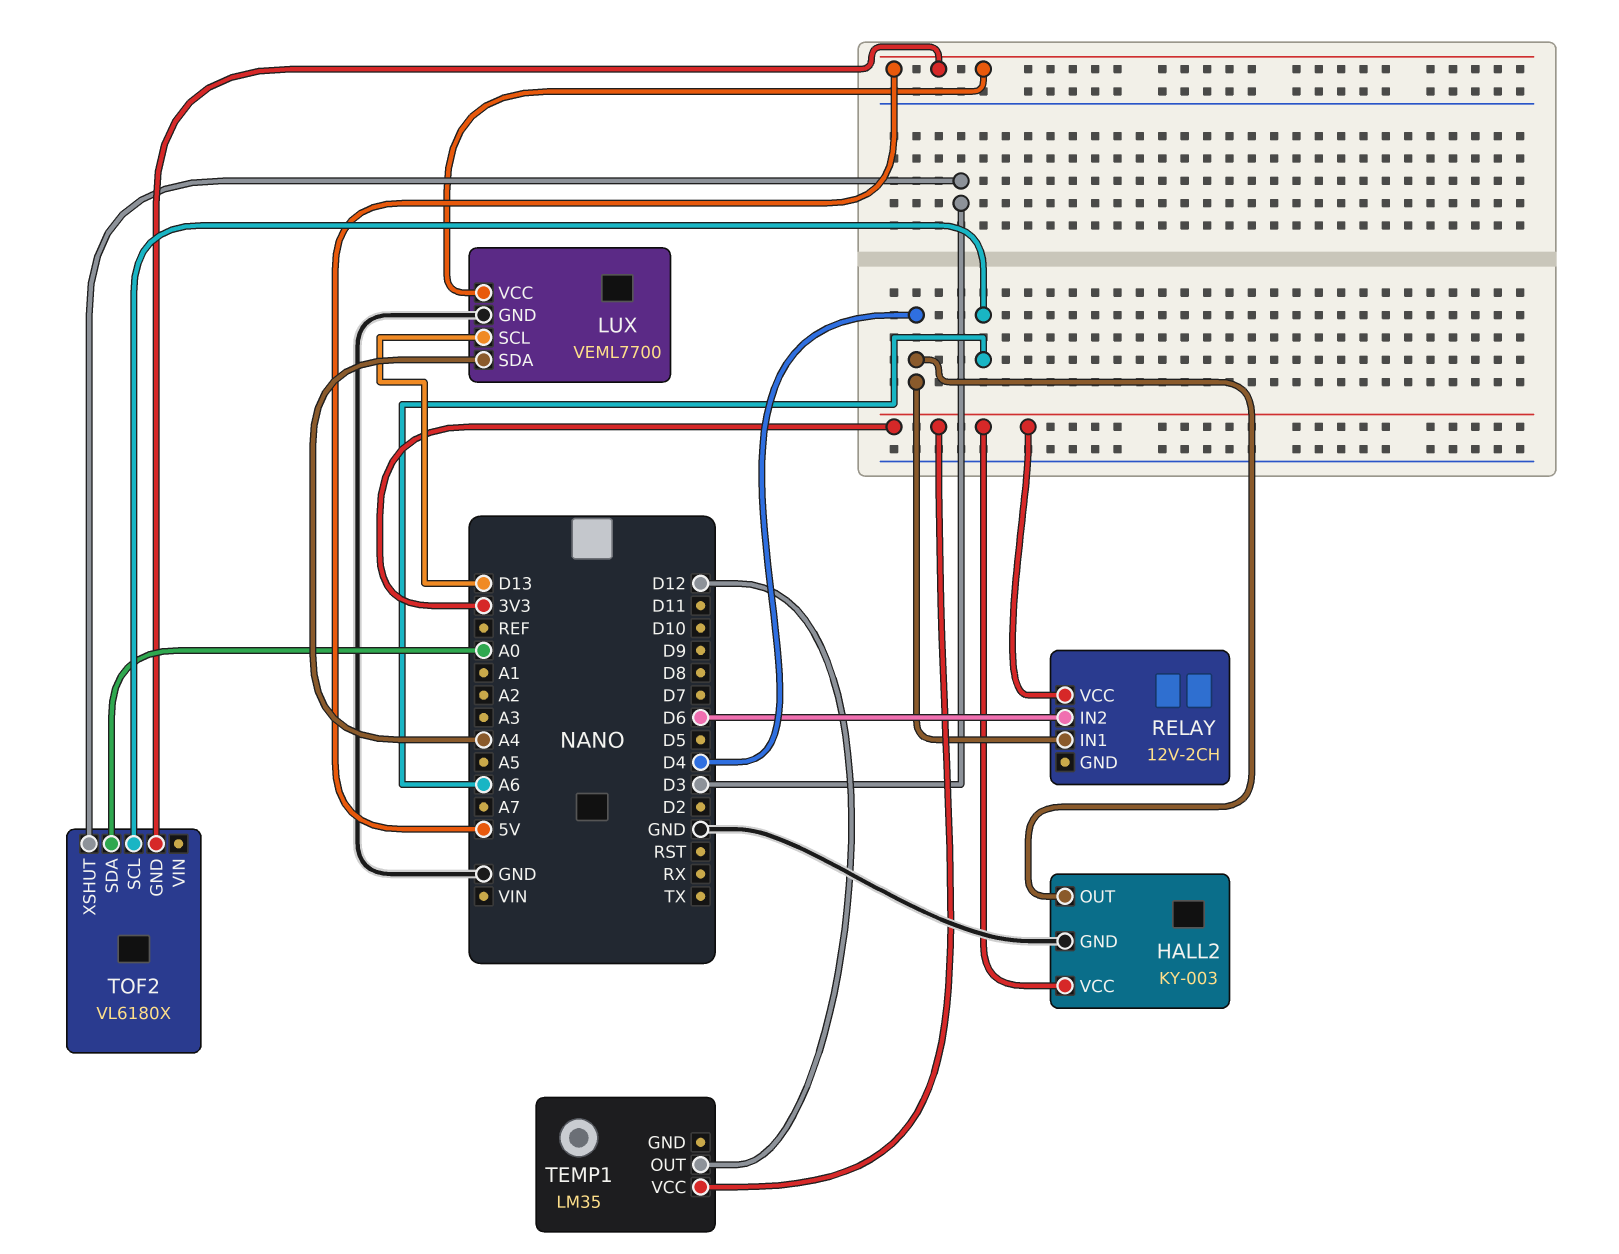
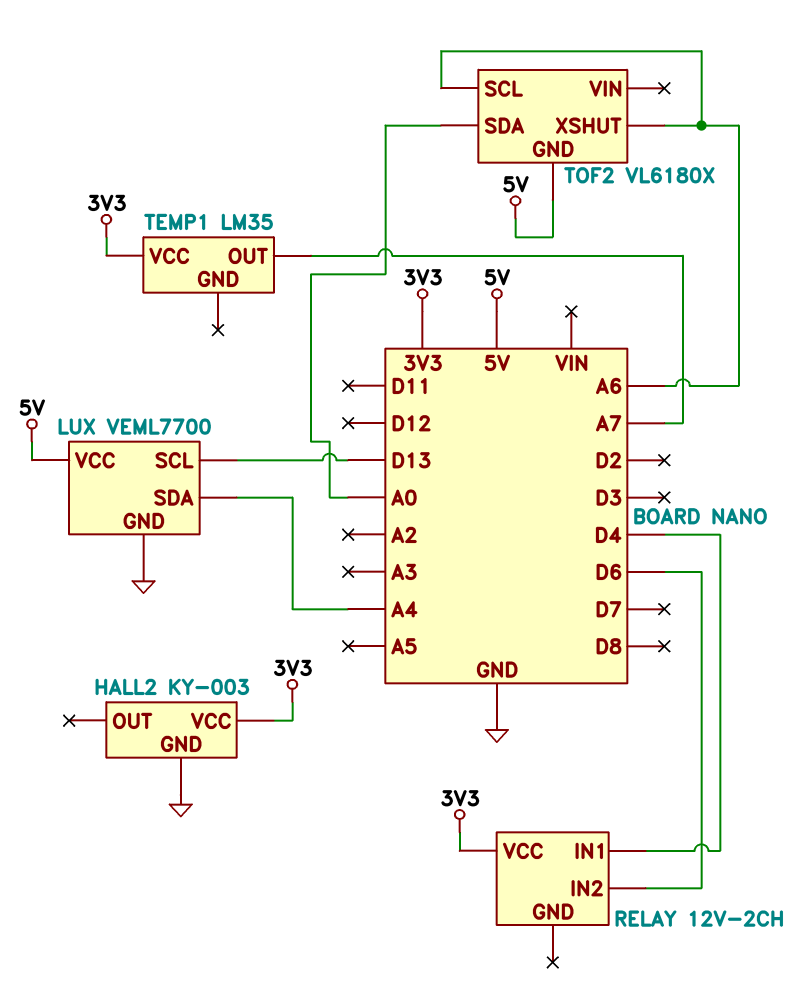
HALL2 pin OUT: D4 -> none
TEMP1 pin OUT: D12 -> A7
TOF2 pin XSHUT: D3 -> A6

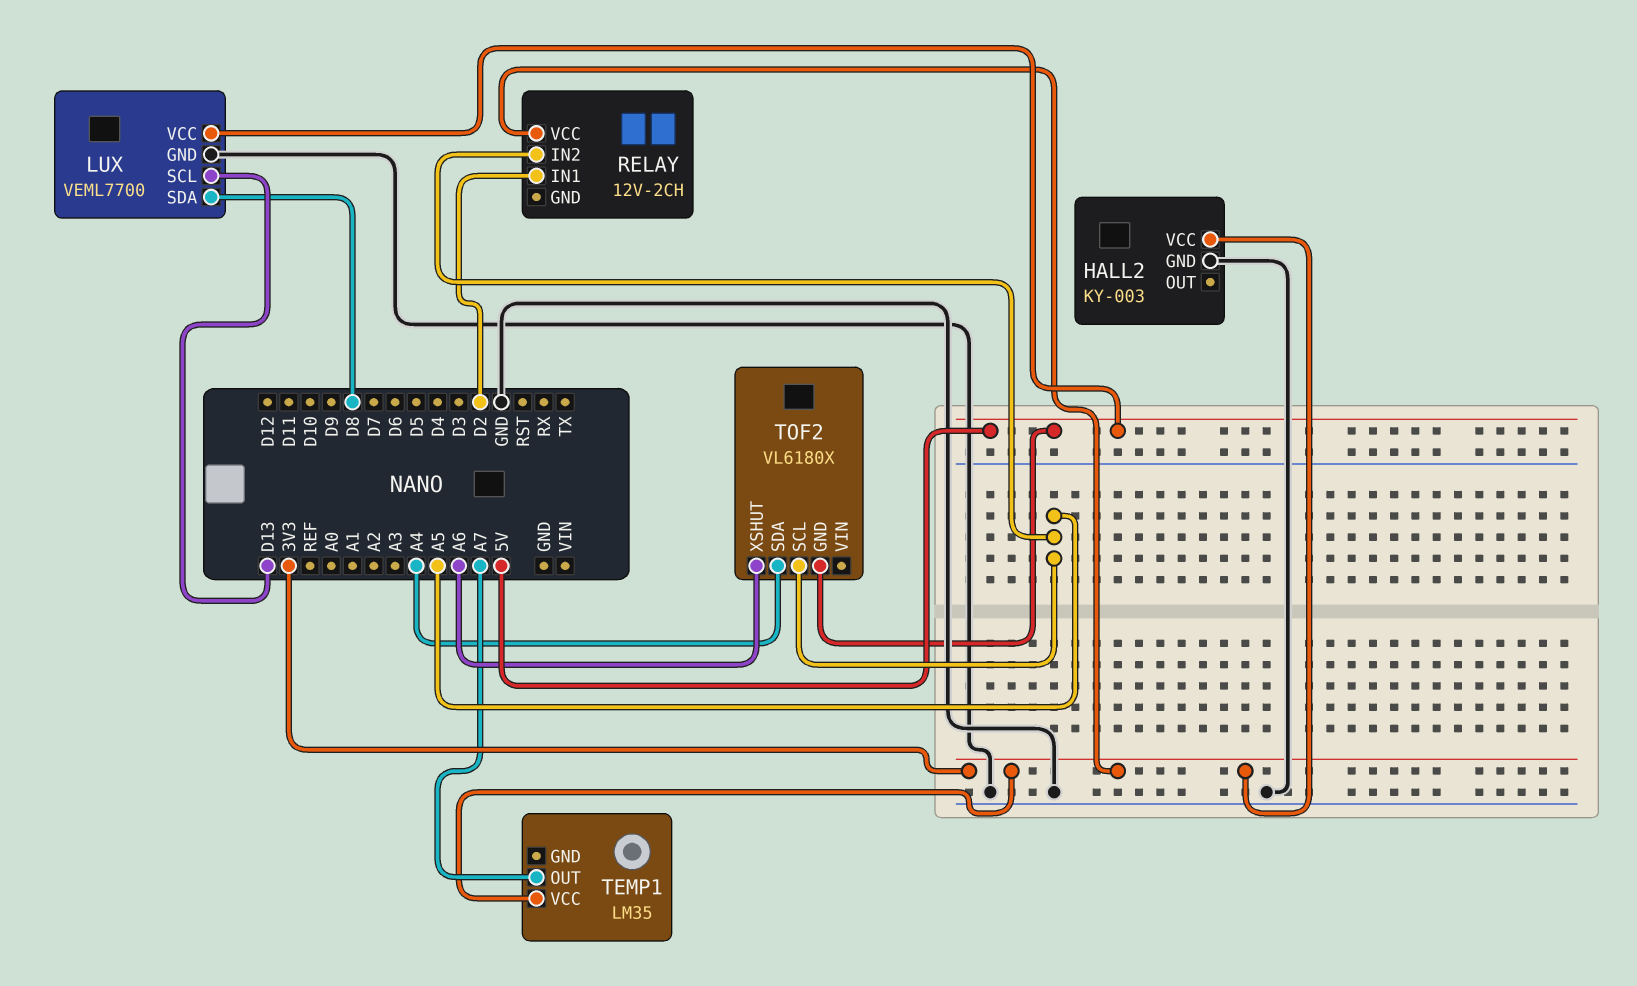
LUX pin SDA: A4 -> D8
RELAY pin IN1: D4 -> D2
RELAY pin IN2: D6 -> A5
TOF2 pin SCL: A6 -> A5
TOF2 pin SDA: A0 -> A4

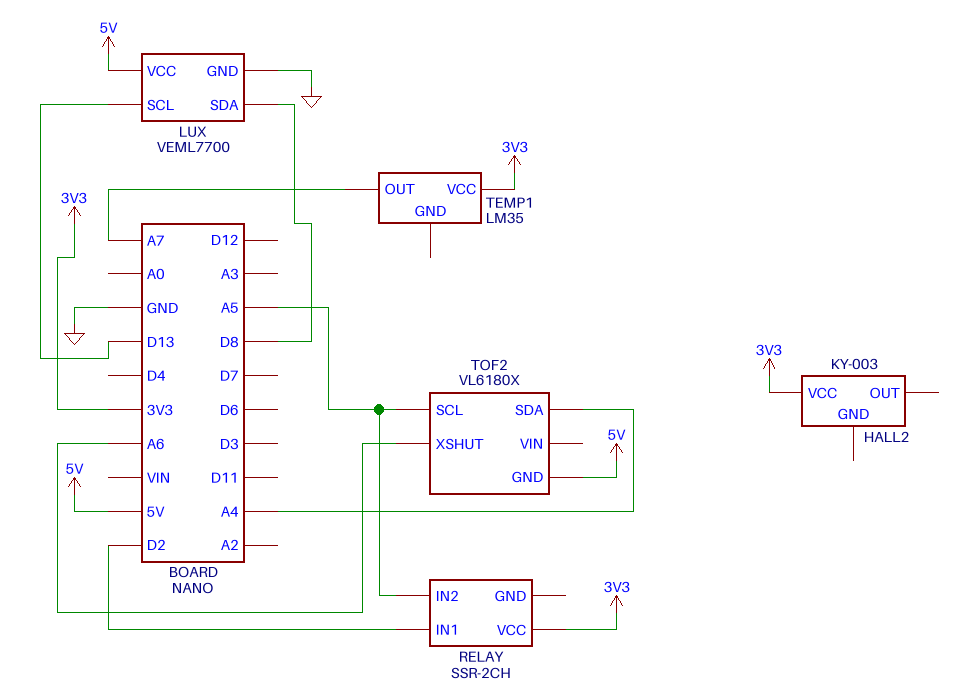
HALL2 pin GND: GND -> none
RELAY: 12V-2CH -> SSR-2CH

